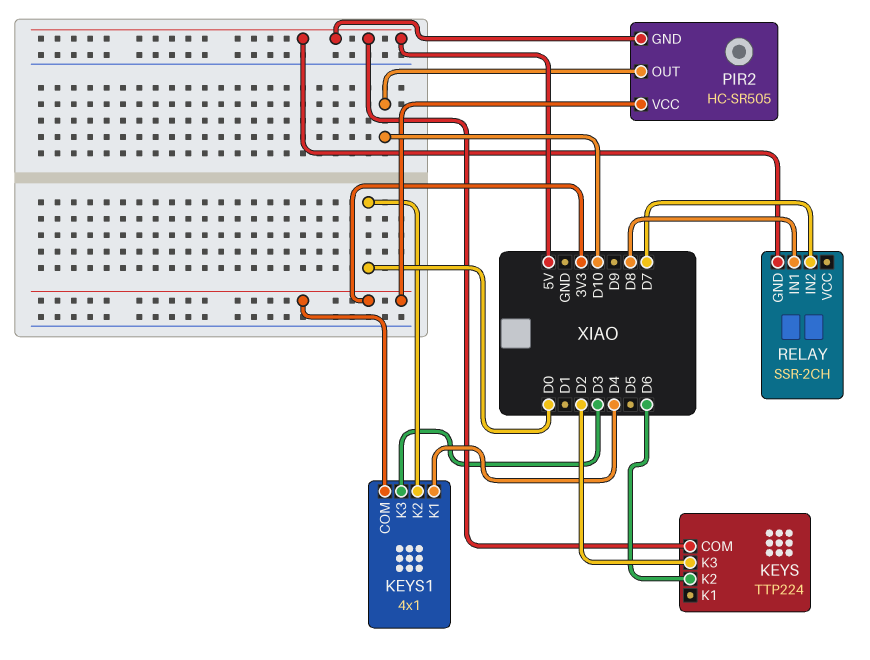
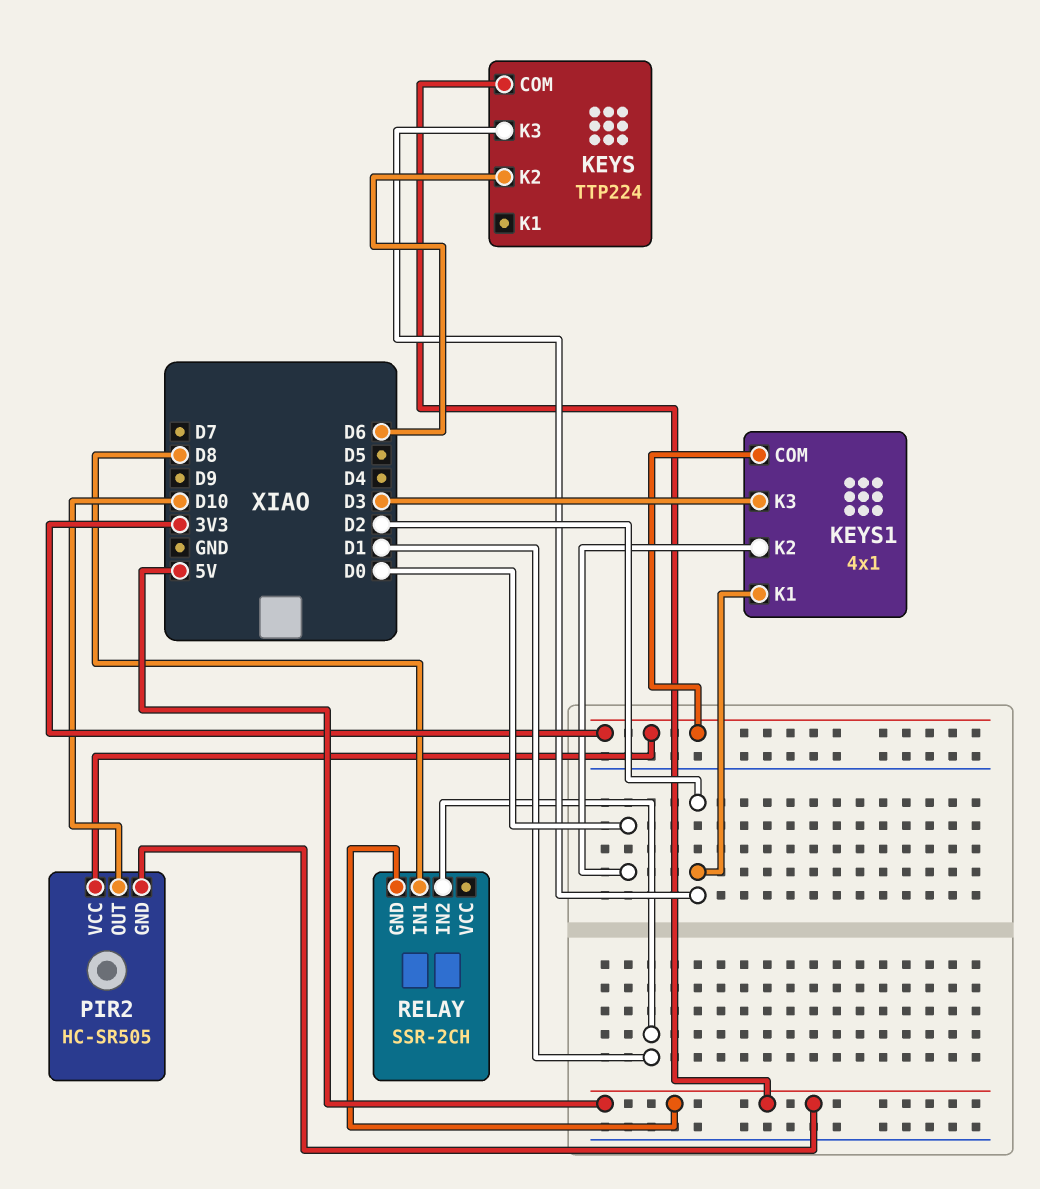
KEYS1 pin K1: D4 -> D2
RELAY pin IN2: D7 -> D1

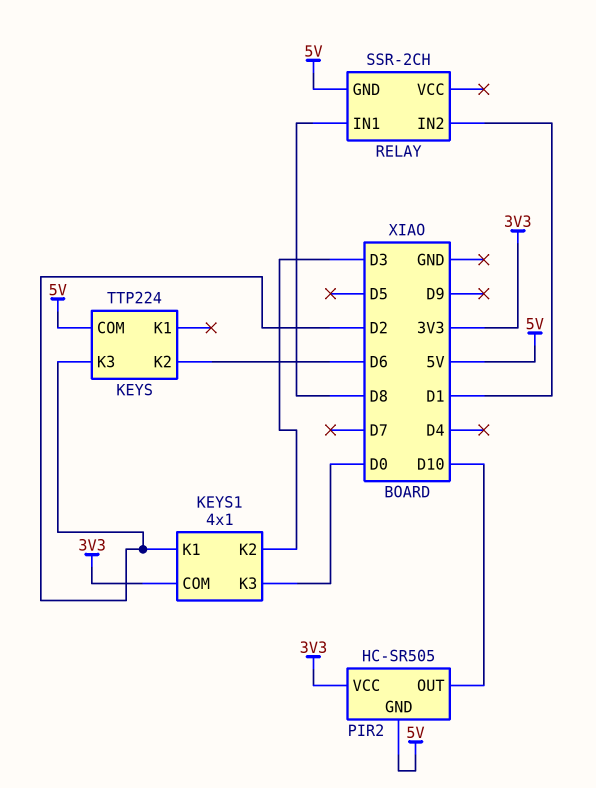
KEYS1 pin K2: D0 -> D3
KEYS1 pin K3: D3 -> D0

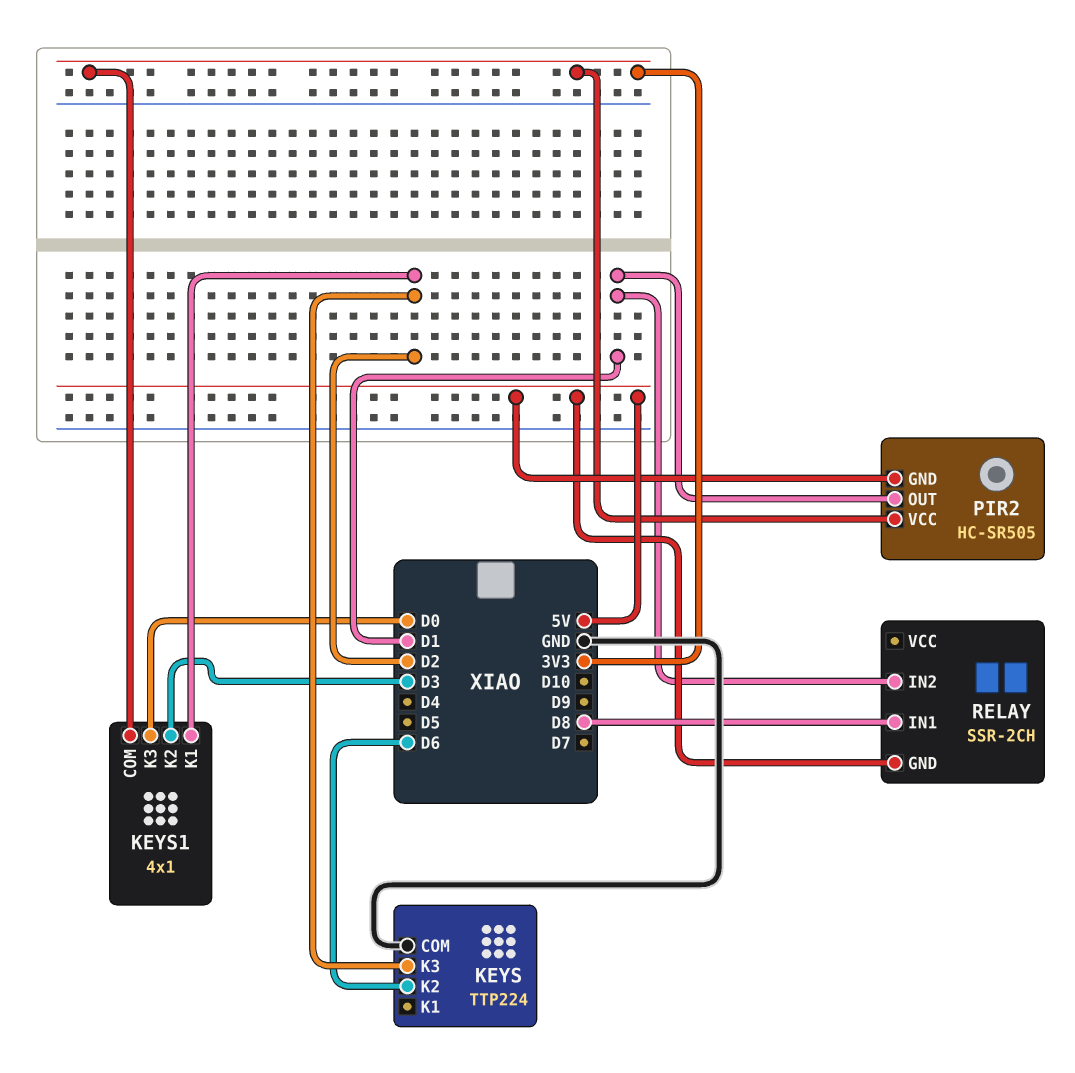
KEYS pin COM: 5V -> GND
PIR2 pin OUT: D10 -> D1

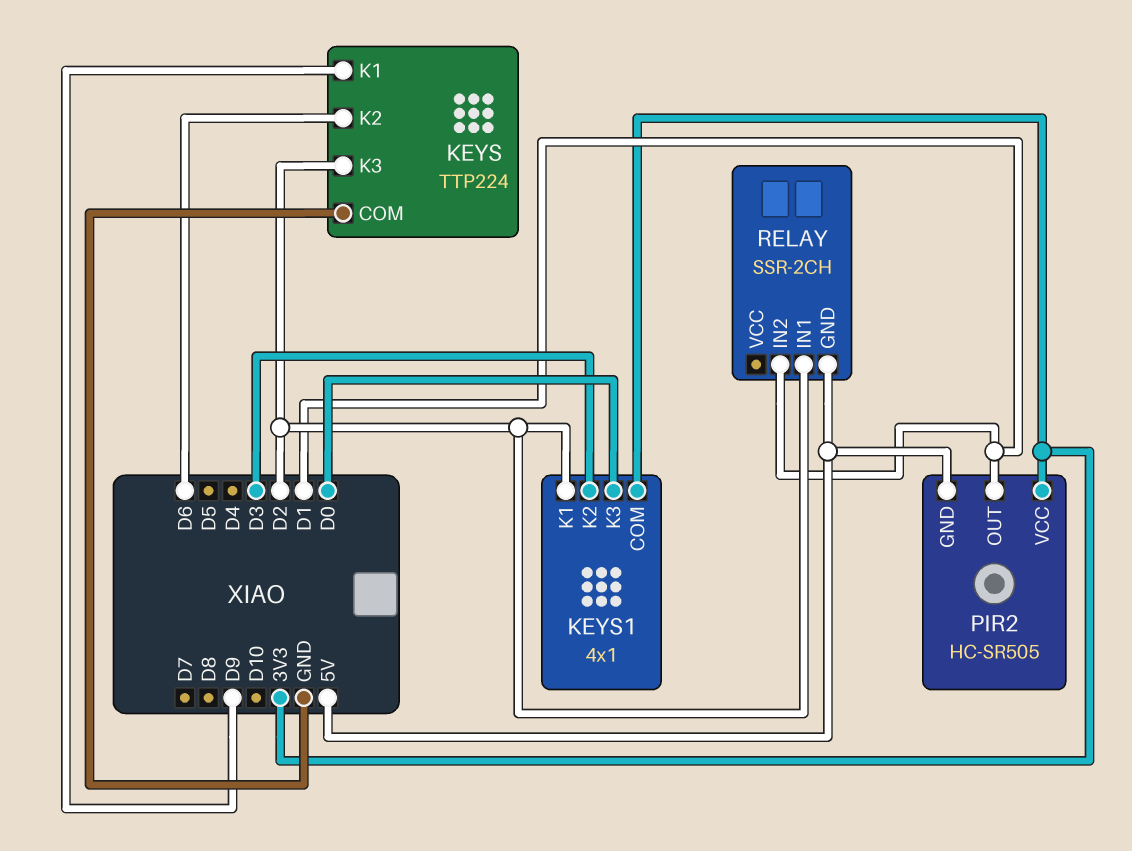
KEYS pin K1: none -> D9
RELAY pin IN1: D8 -> D2

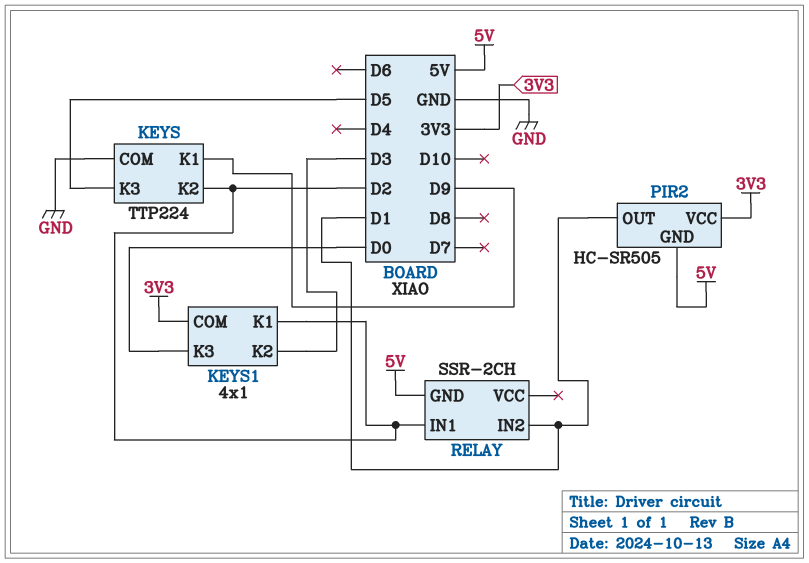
KEYS pin K2: D6 -> D2
KEYS pin K3: D2 -> D5

